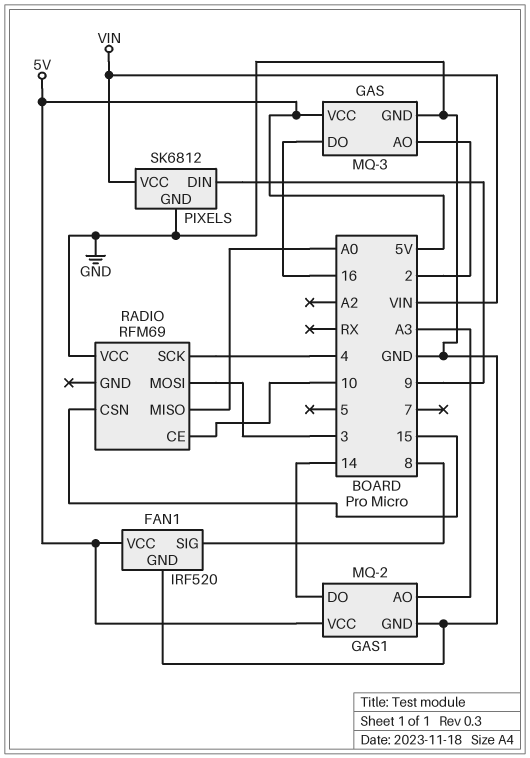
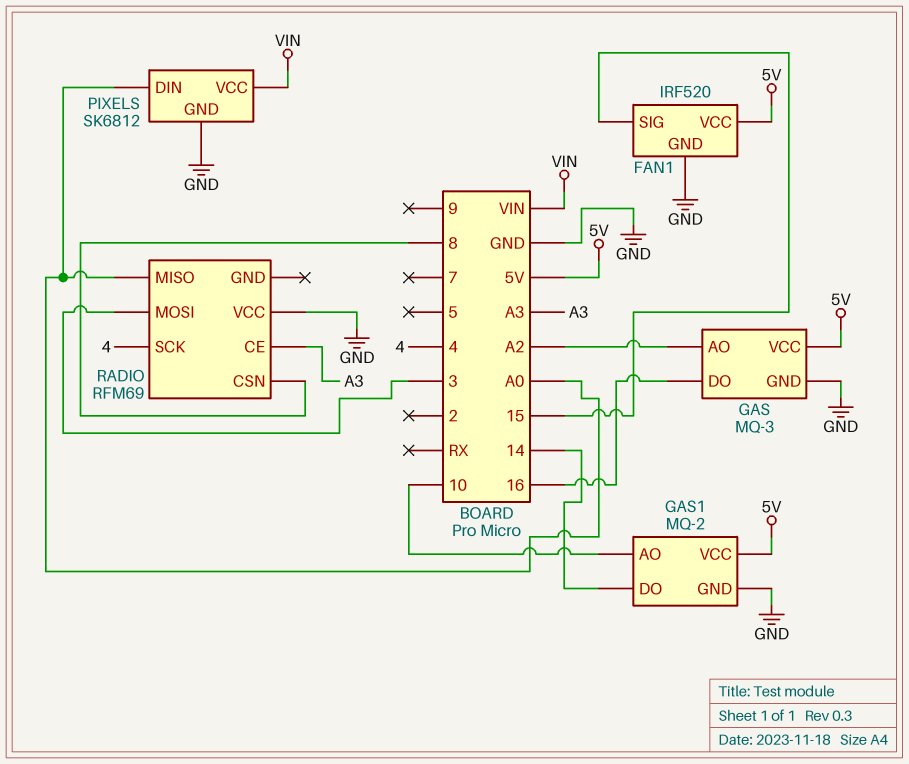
FAN1 pin SIG: 8 -> 15
GAS pin AO: 2 -> A2
GAS1 pin AO: A3 -> 10
PIXELS pin DIN: 9 -> A0
RADIO pin CE: 10 -> A3
RADIO pin CSN: 15 -> 8

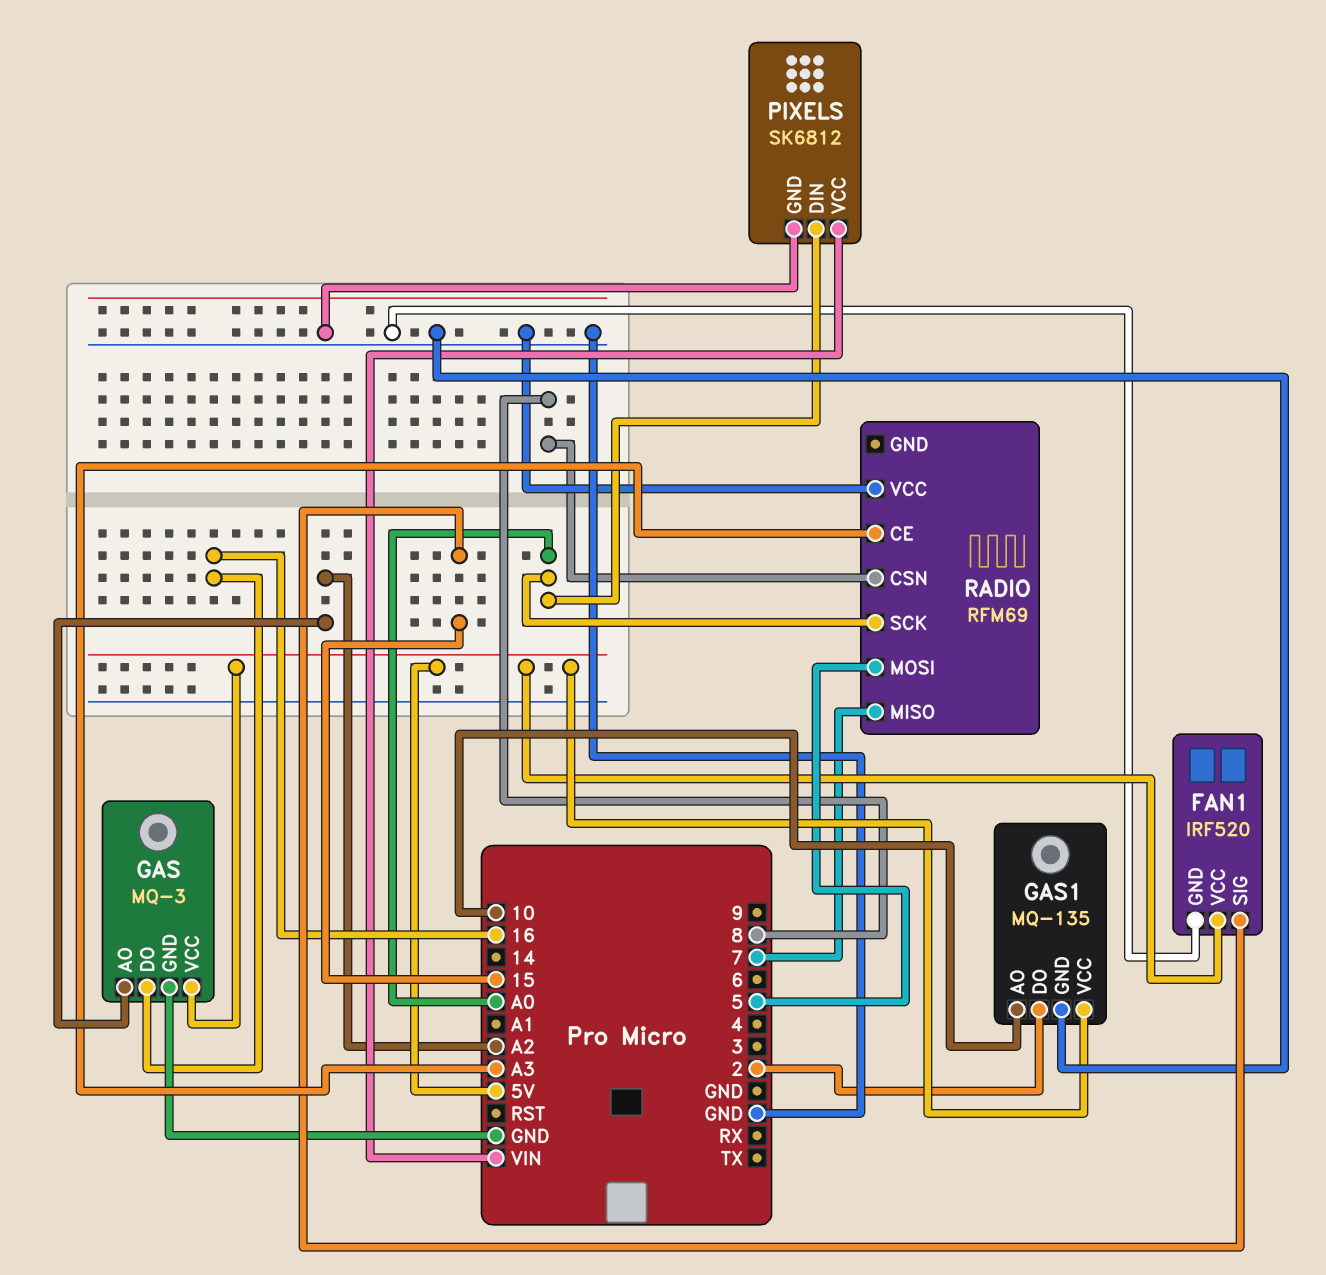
GAS1: MQ-2 -> MQ-135
GAS1 pin DO: 14 -> 2
RADIO pin MISO: A0 -> 7
RADIO pin MOSI: 3 -> 5
RADIO pin SCK: 4 -> A0

